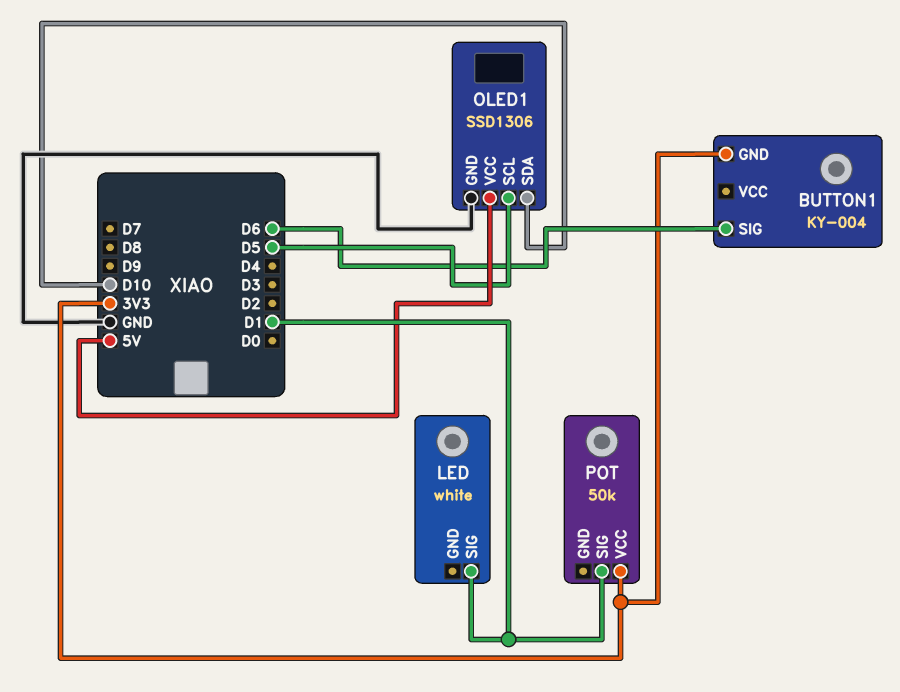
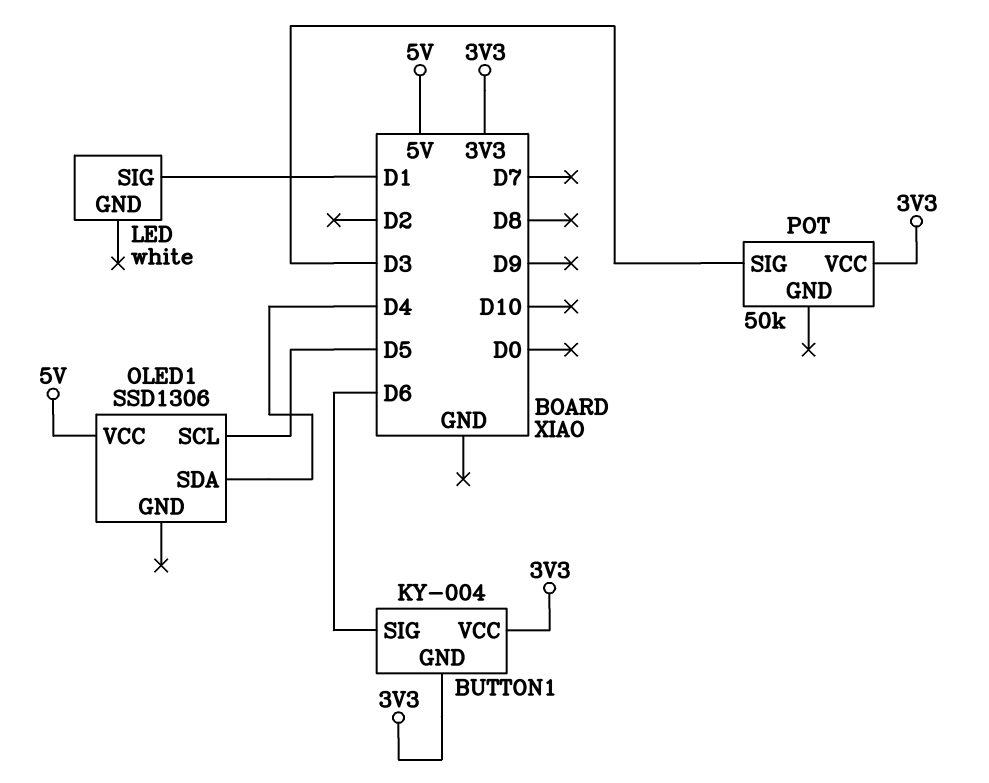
BUTTON1 pin VCC: none -> 3V3
OLED1 pin GND: GND -> none
OLED1 pin SDA: D10 -> D4
POT pin SIG: D1 -> D3

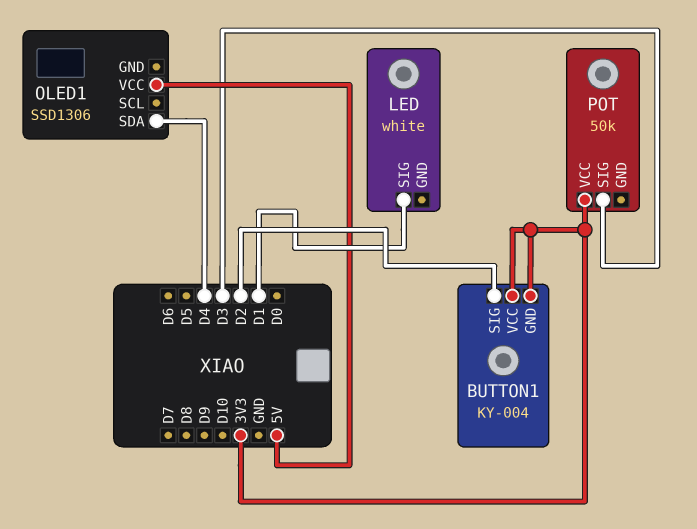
BUTTON1 pin SIG: D6 -> D2
OLED1 pin SCL: D5 -> none

